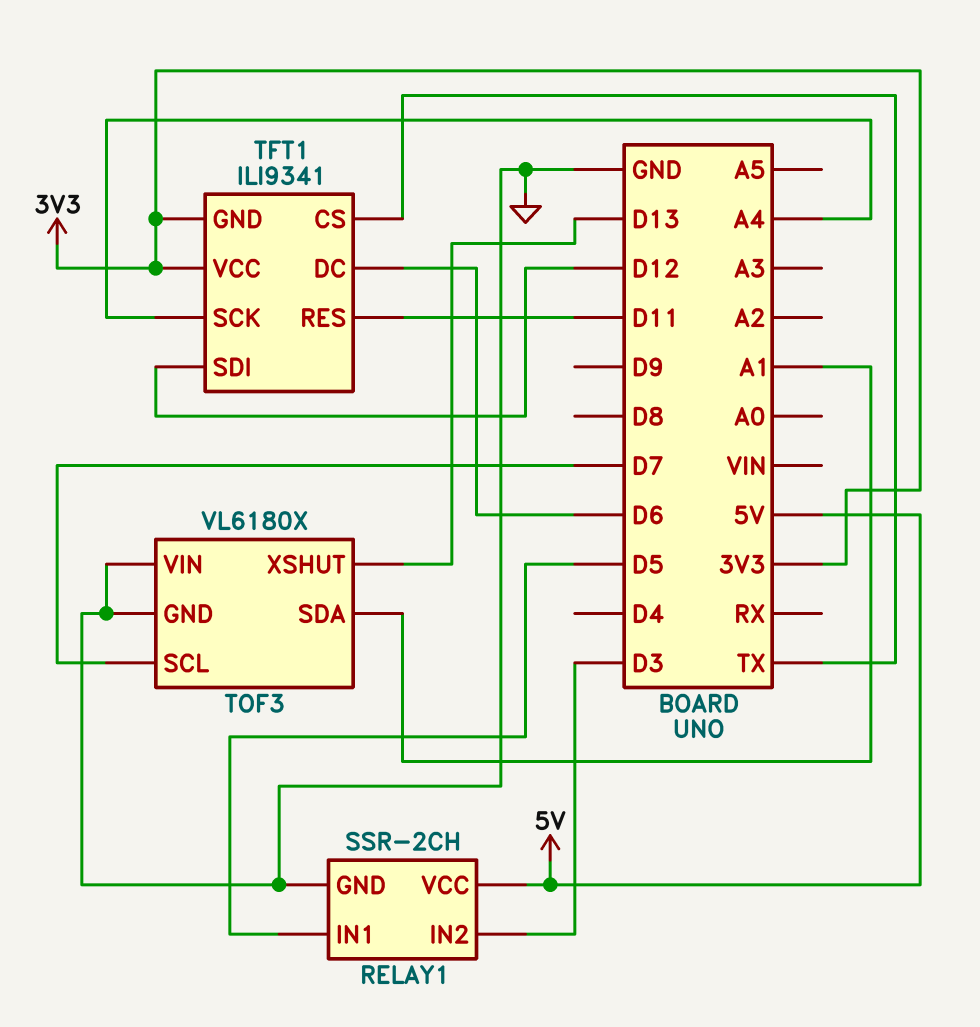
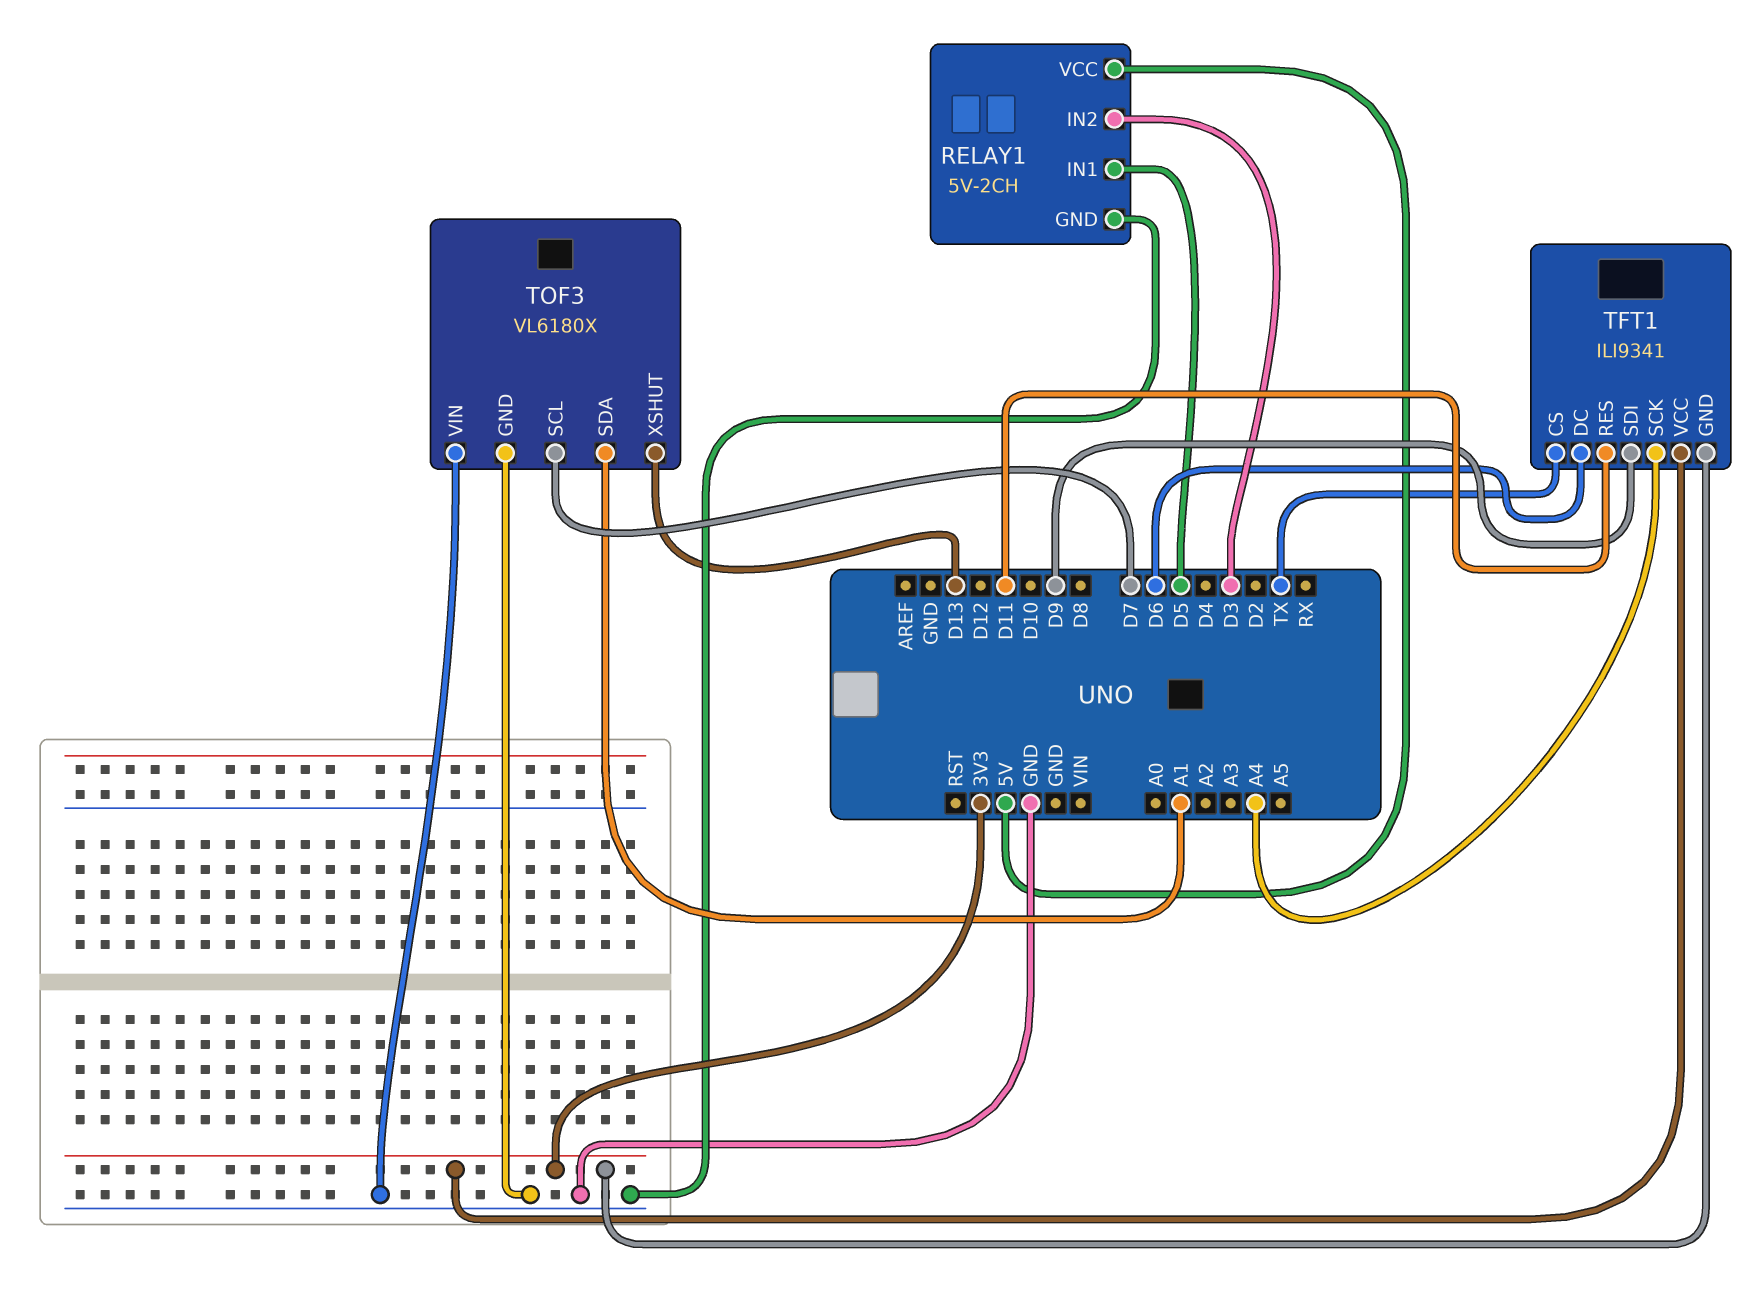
RELAY1: SSR-2CH -> 5V-2CH
TFT1 pin SDI: D12 -> D9

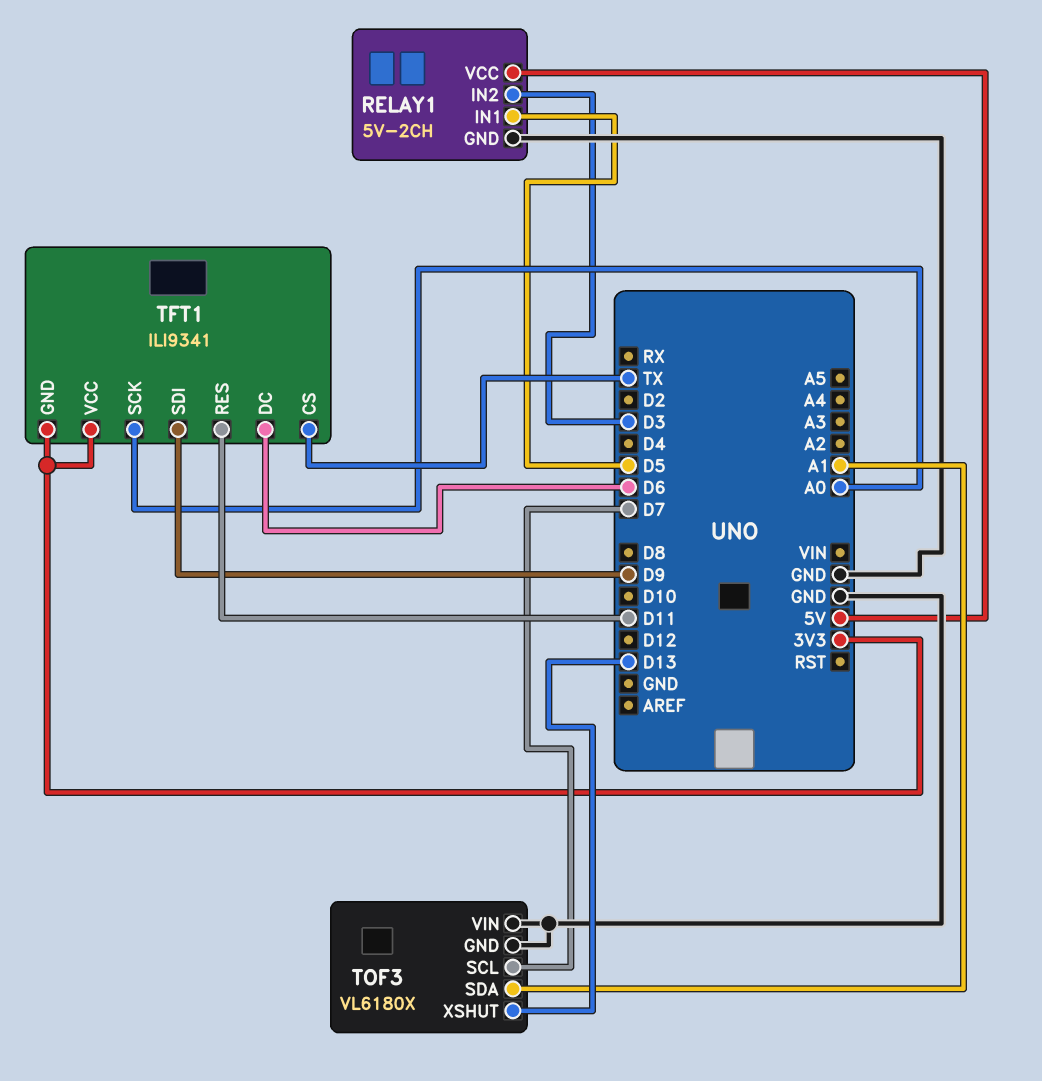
TFT1 pin SCK: A4 -> A0

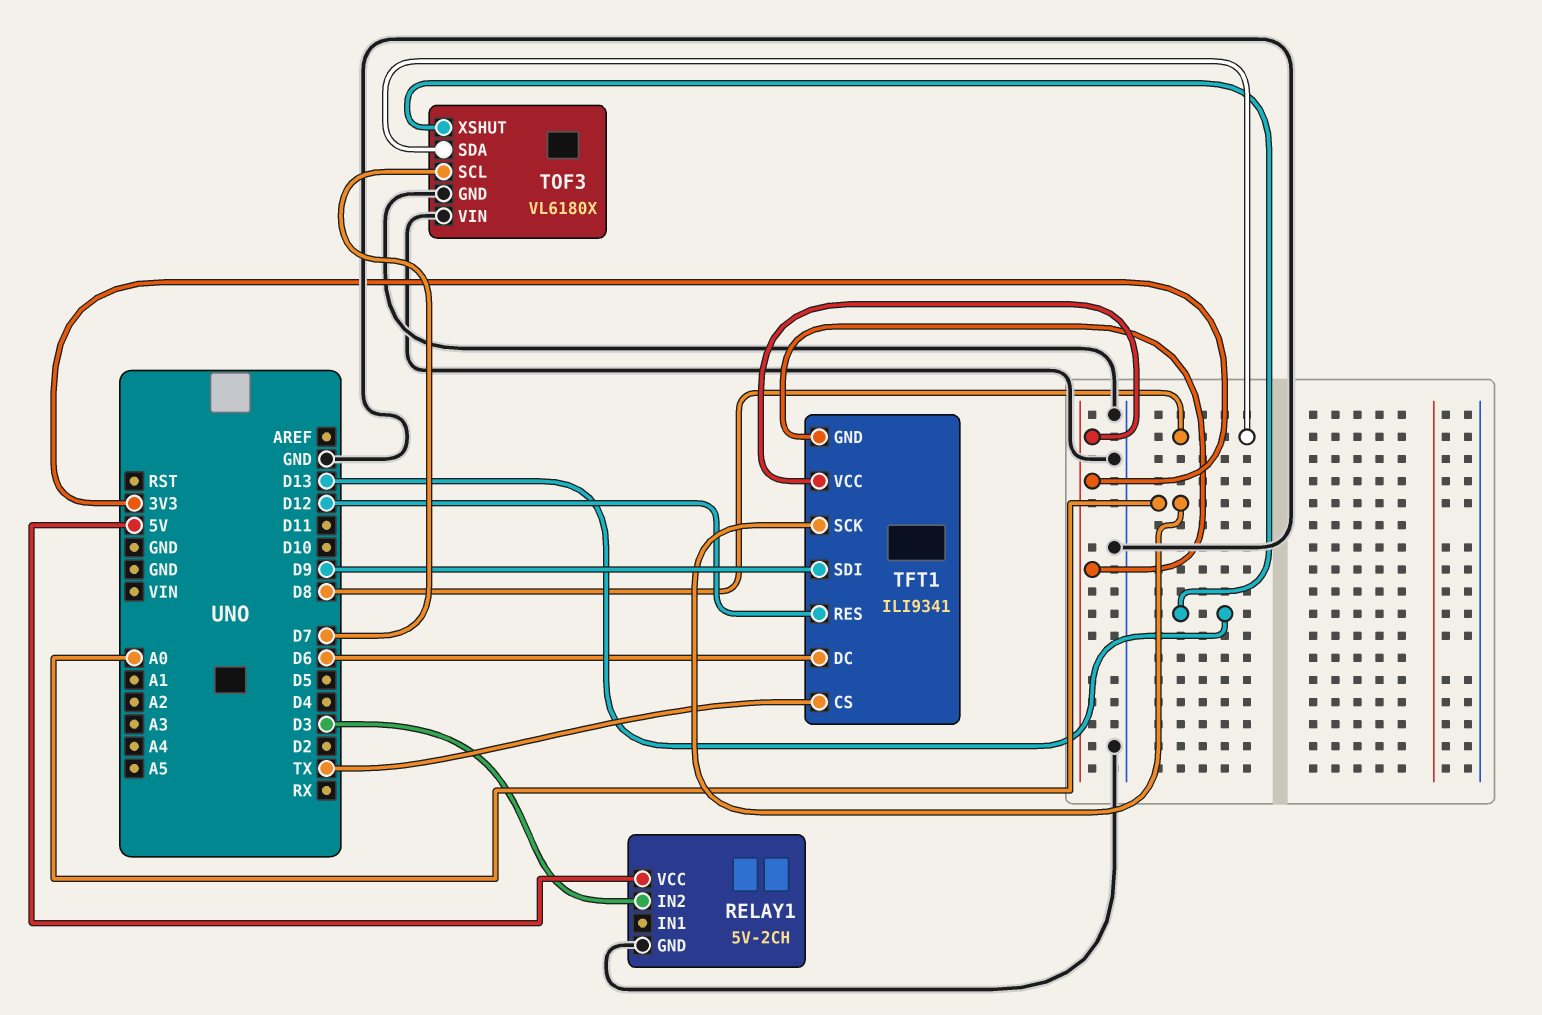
RELAY1 pin IN1: D5 -> none
TFT1 pin RES: D11 -> D12
TOF3 pin SDA: A1 -> D8

